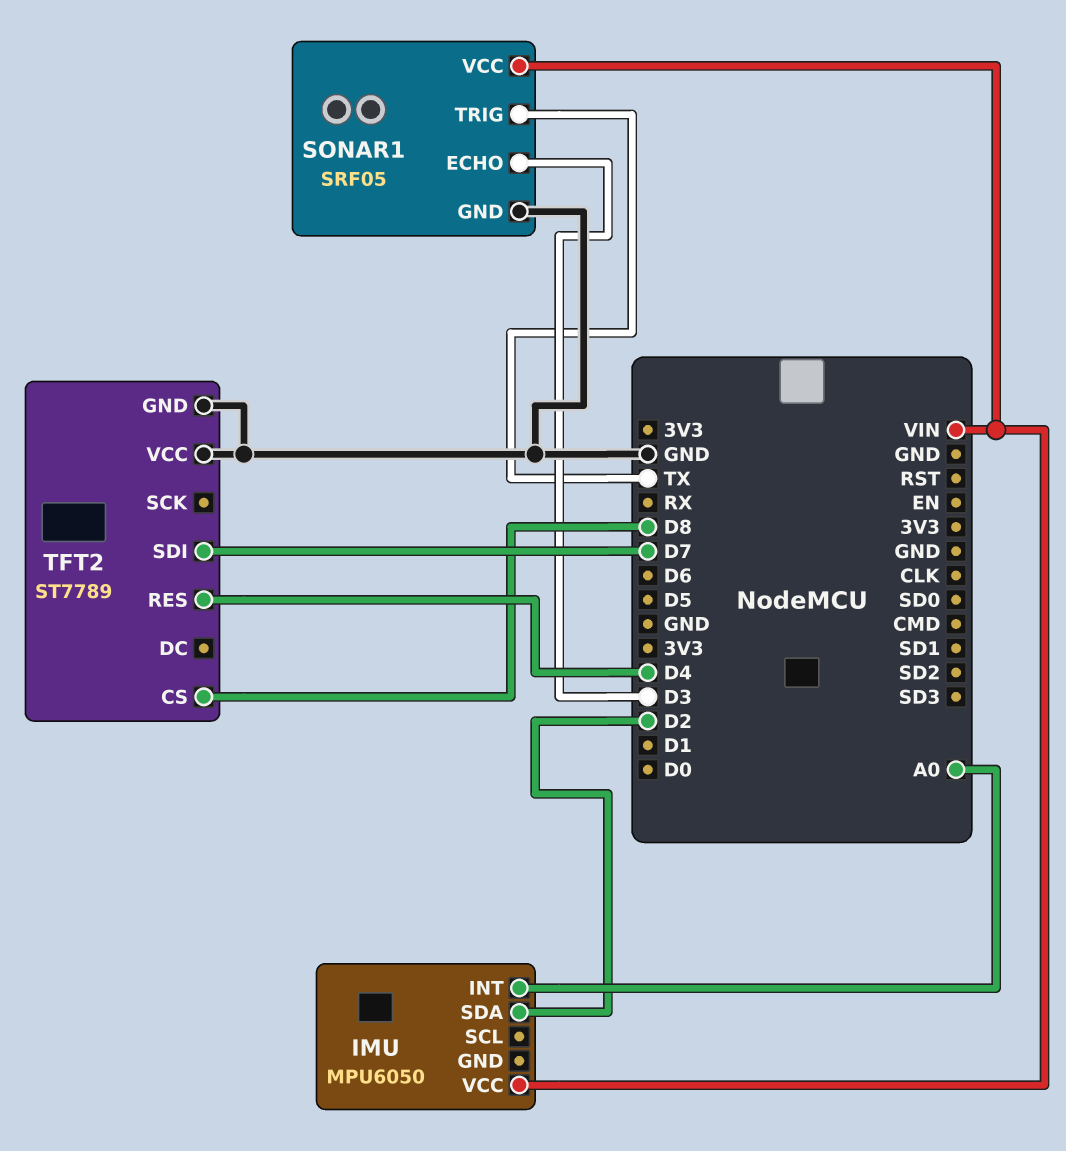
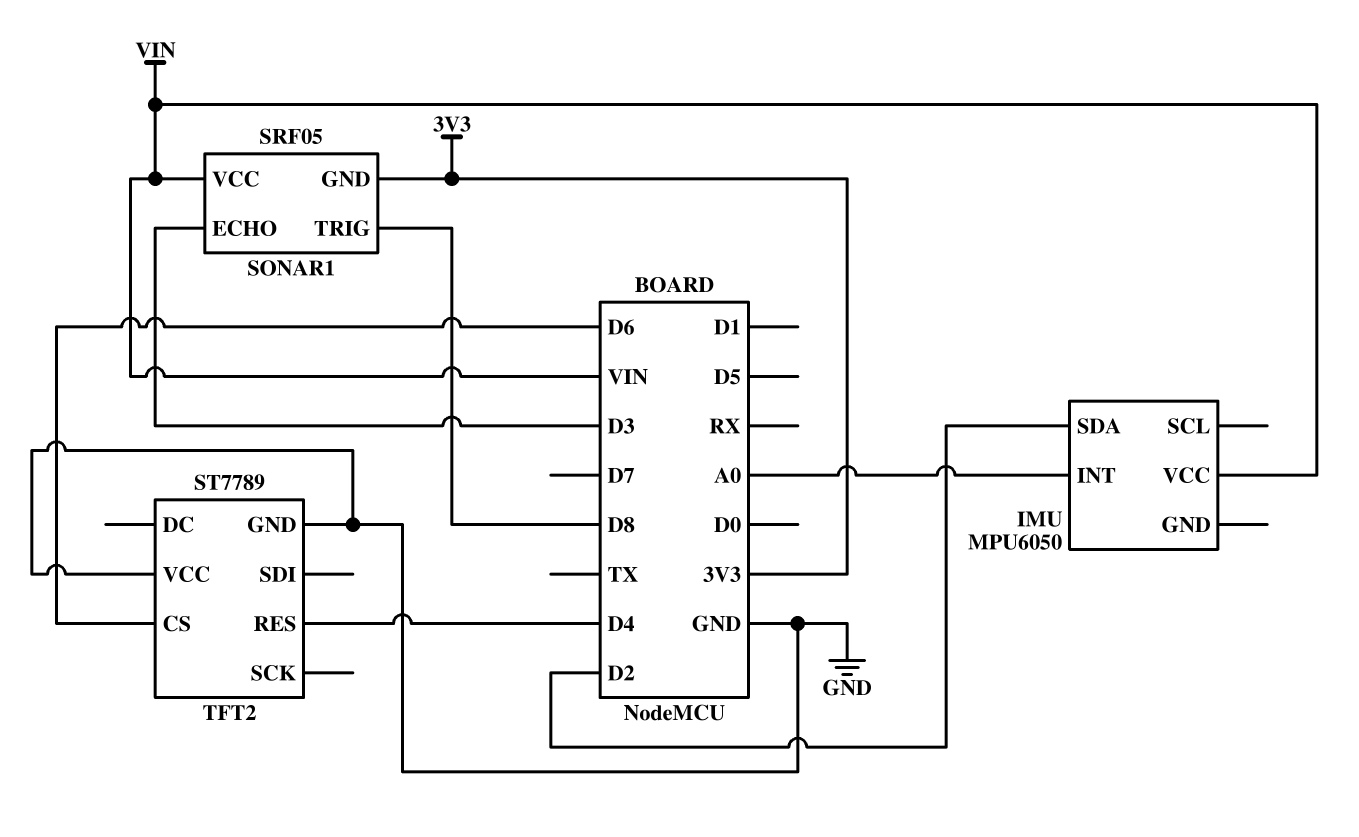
SONAR1 pin GND: GND -> 3V3
SONAR1 pin TRIG: TX -> D8
TFT2 pin CS: D8 -> D6
TFT2 pin SDI: D7 -> none

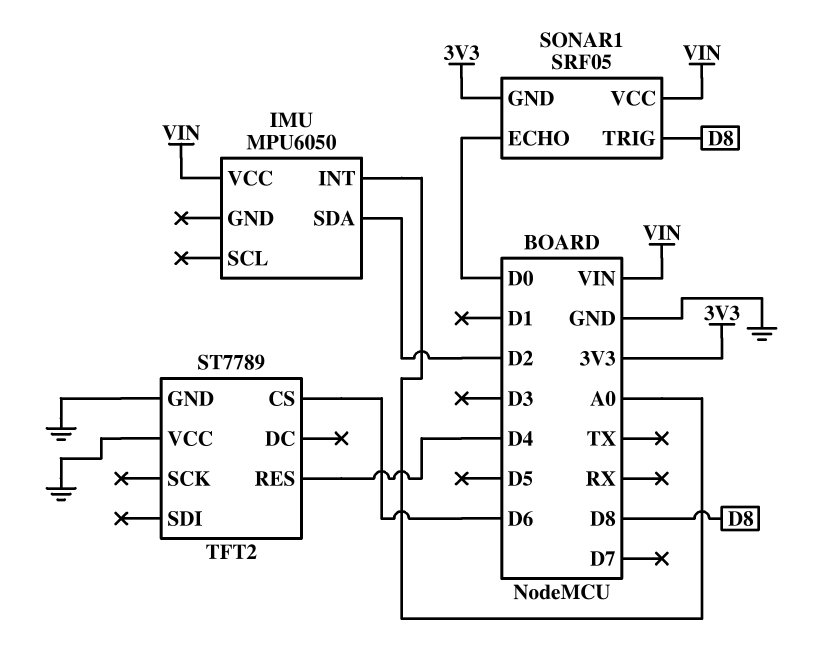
SONAR1 pin ECHO: D3 -> D0

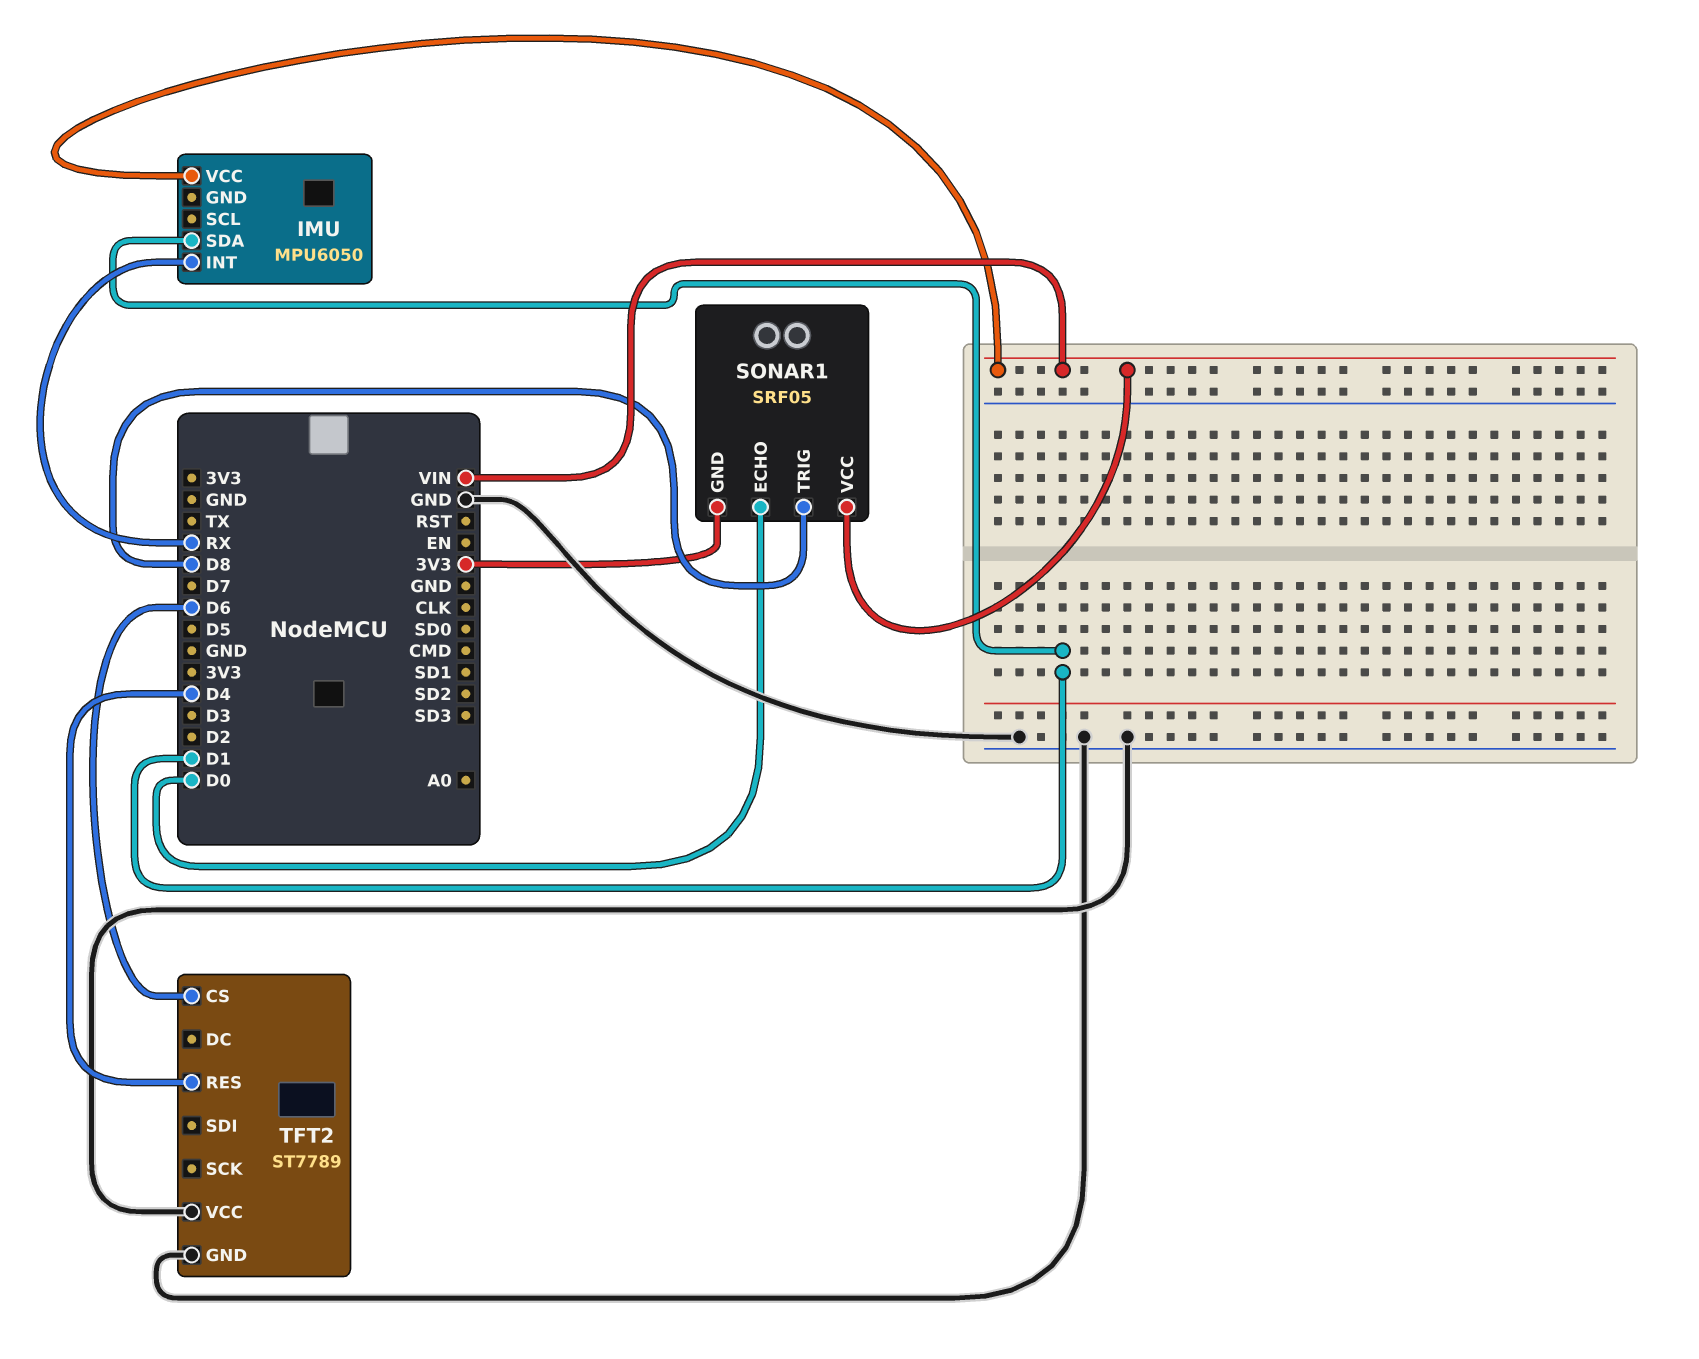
IMU pin INT: A0 -> RX
IMU pin SDA: D2 -> D1

